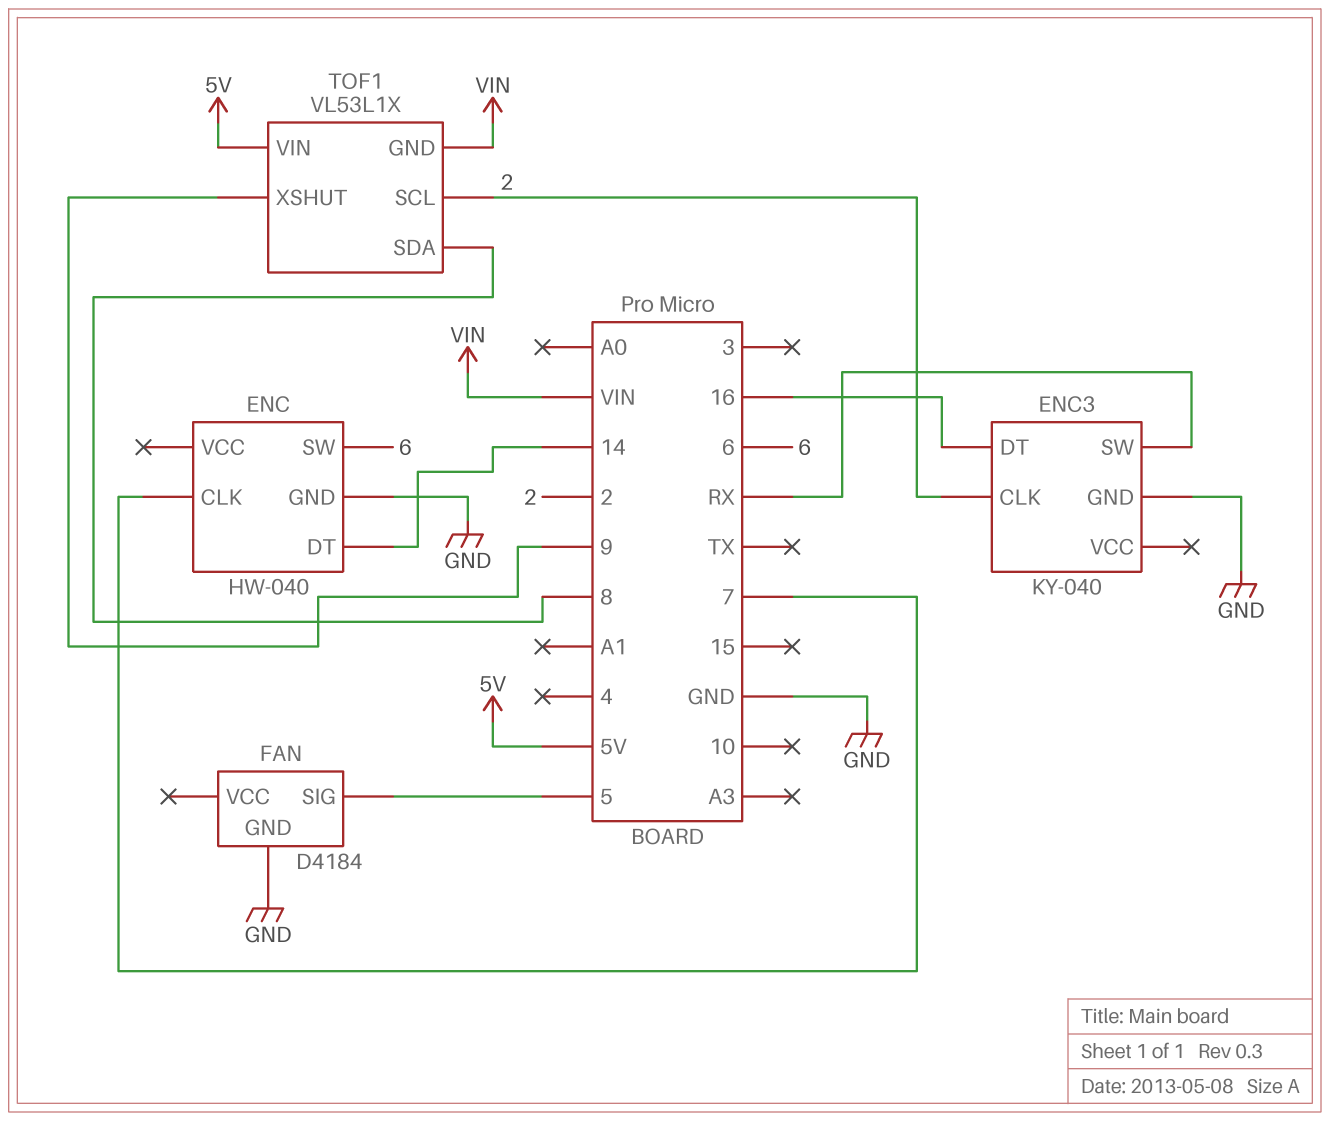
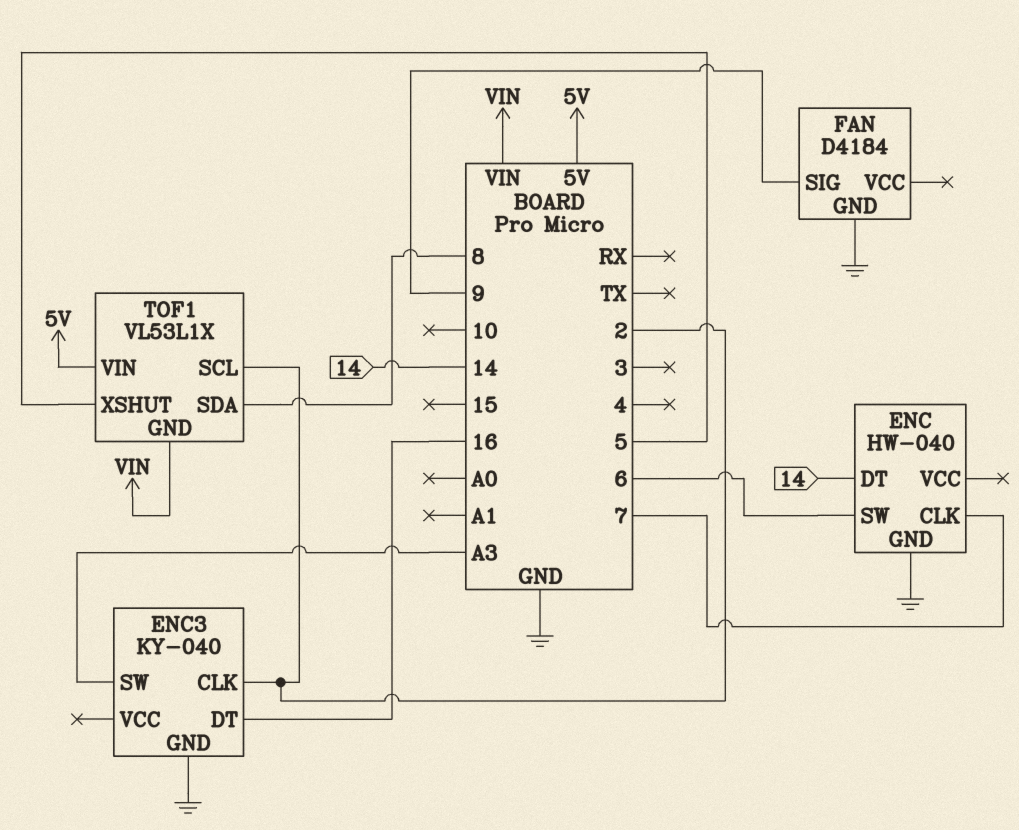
ENC3 pin SW: RX -> A3
FAN pin SIG: 5 -> 9
TOF1 pin XSHUT: 9 -> 5

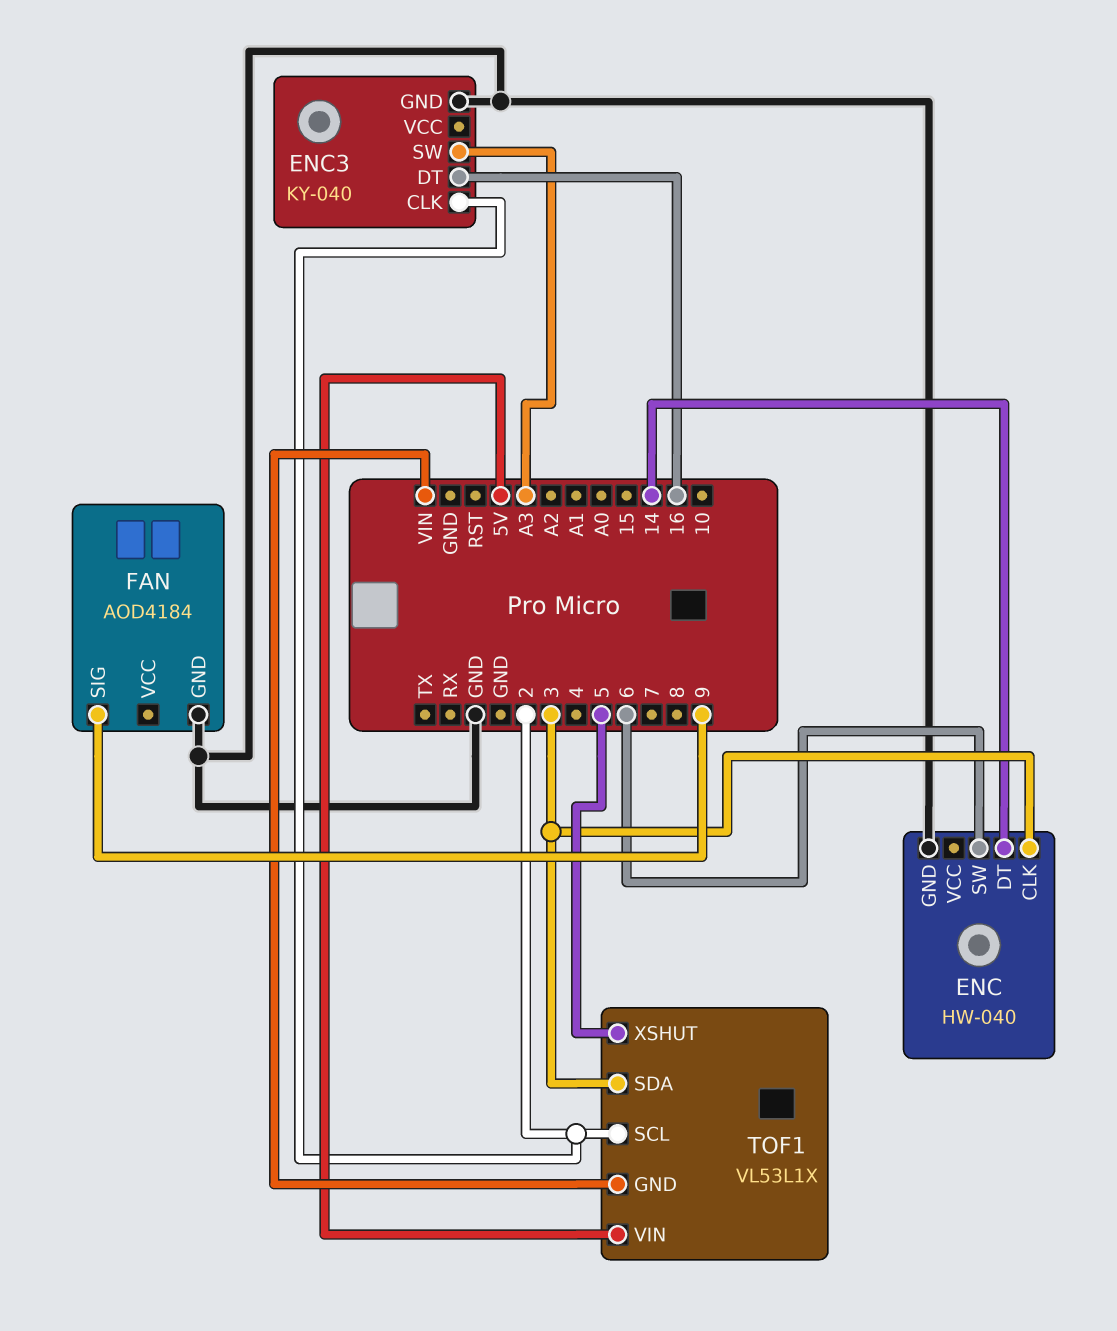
ENC pin CLK: 7 -> 3
FAN: D4184 -> AOD4184
TOF1 pin SDA: 8 -> 3

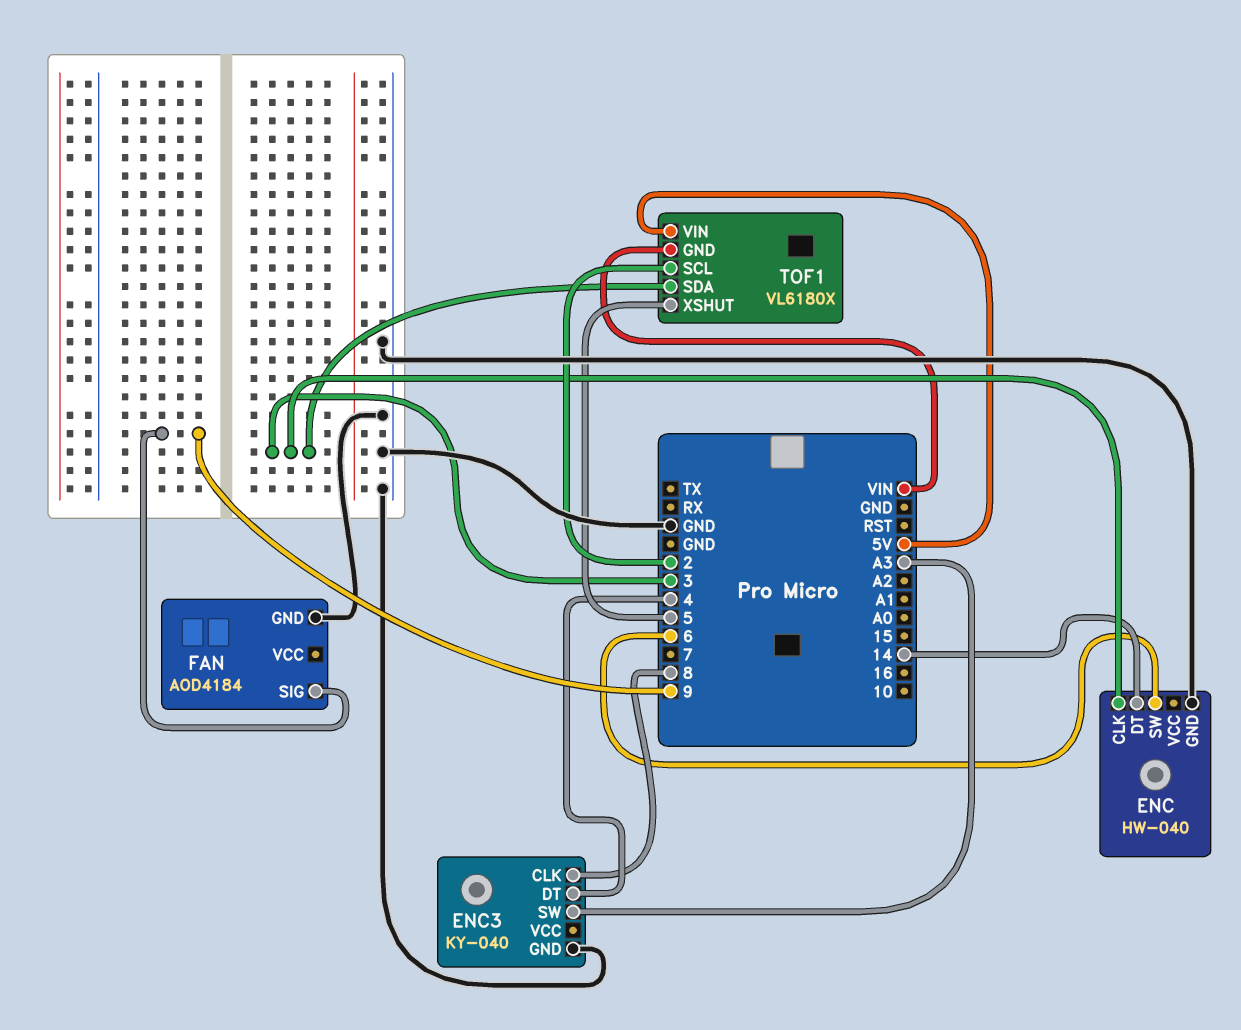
ENC3 pin CLK: 2 -> 8
ENC3 pin DT: 16 -> 4
TOF1: VL53L1X -> VL6180X

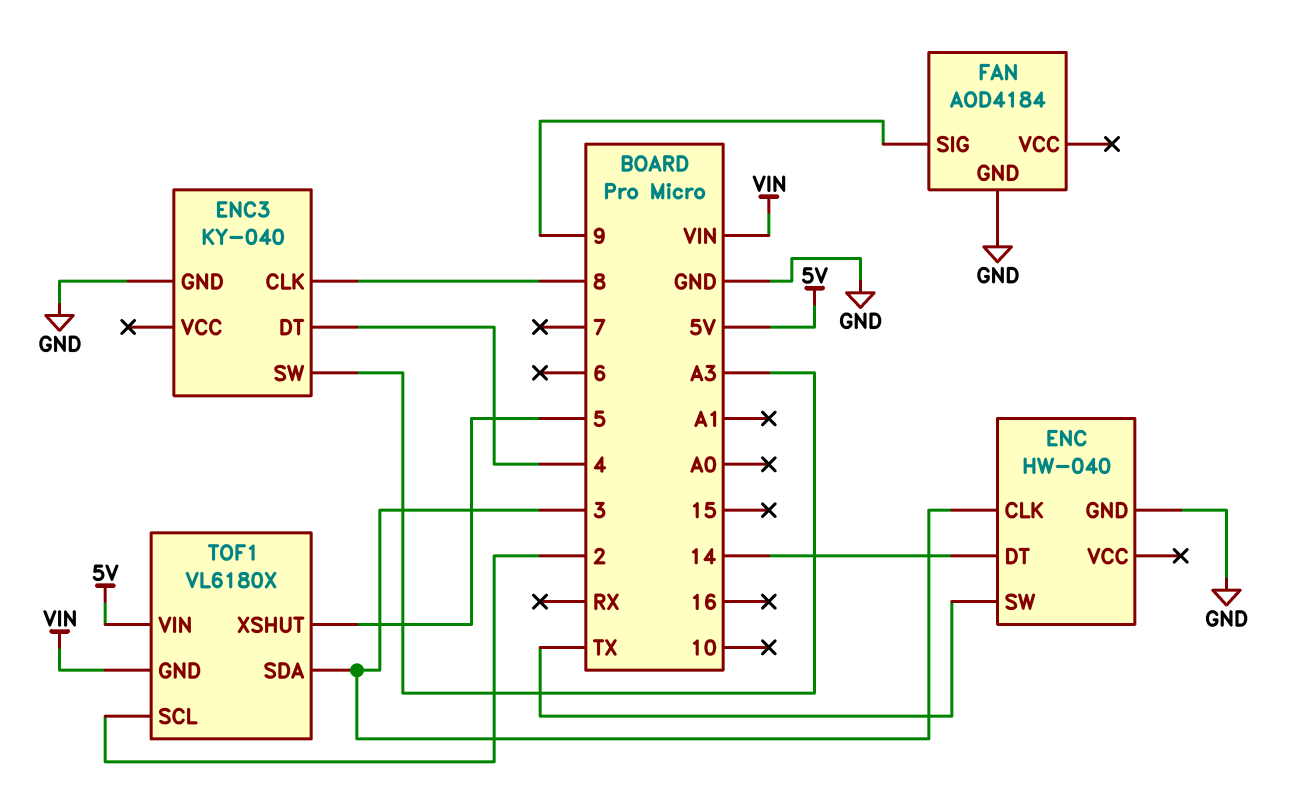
ENC pin SW: 6 -> TX

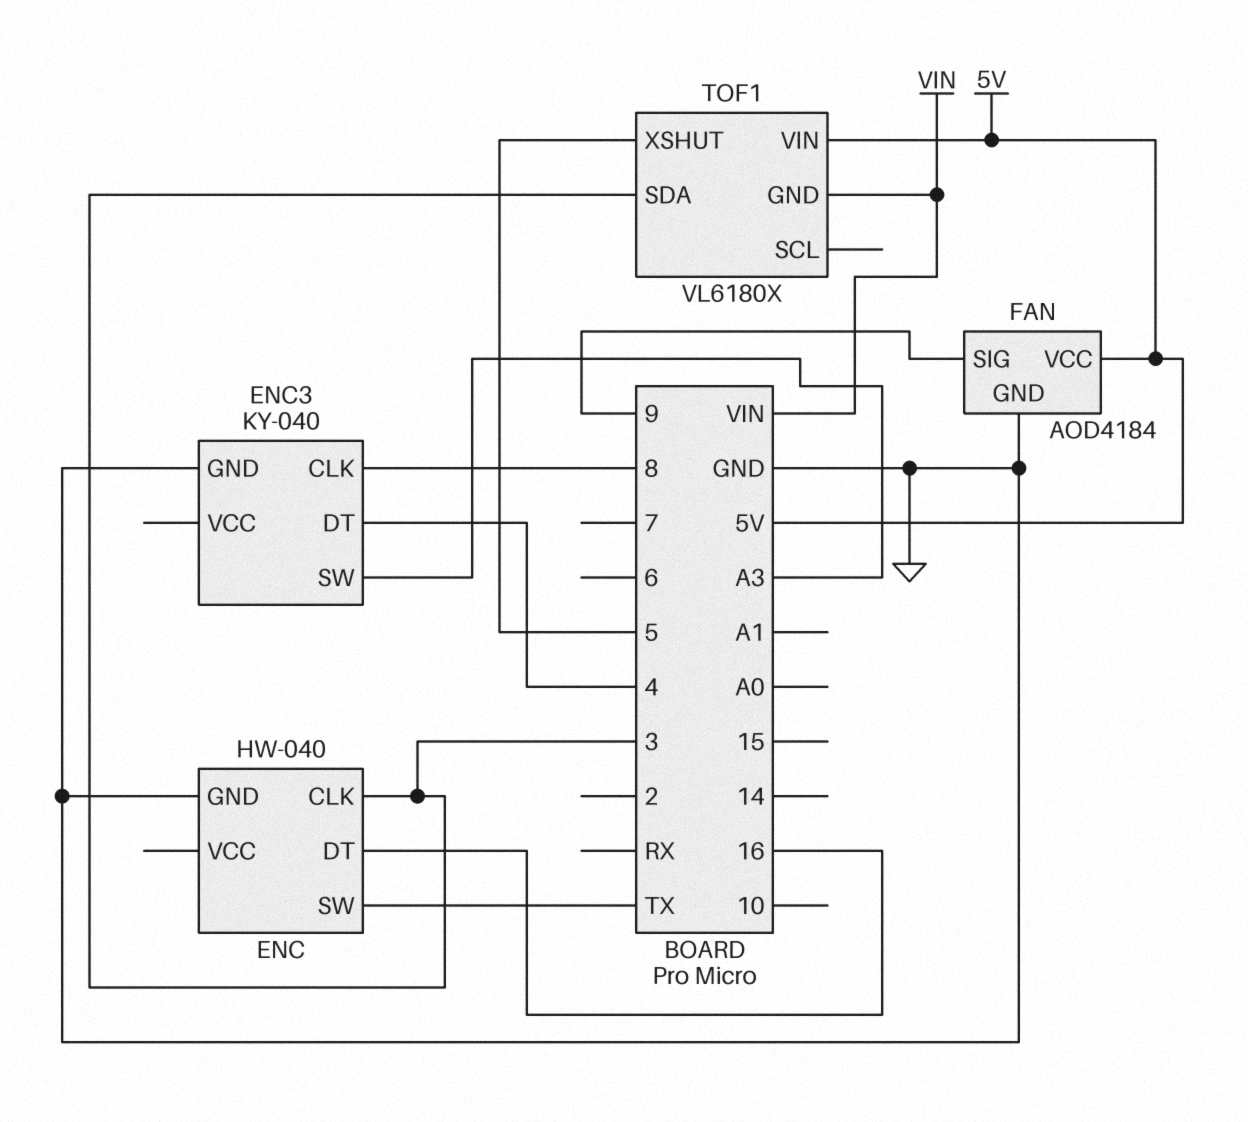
ENC pin DT: 14 -> 16
FAN pin VCC: none -> 5V
TOF1 pin SCL: 2 -> none

